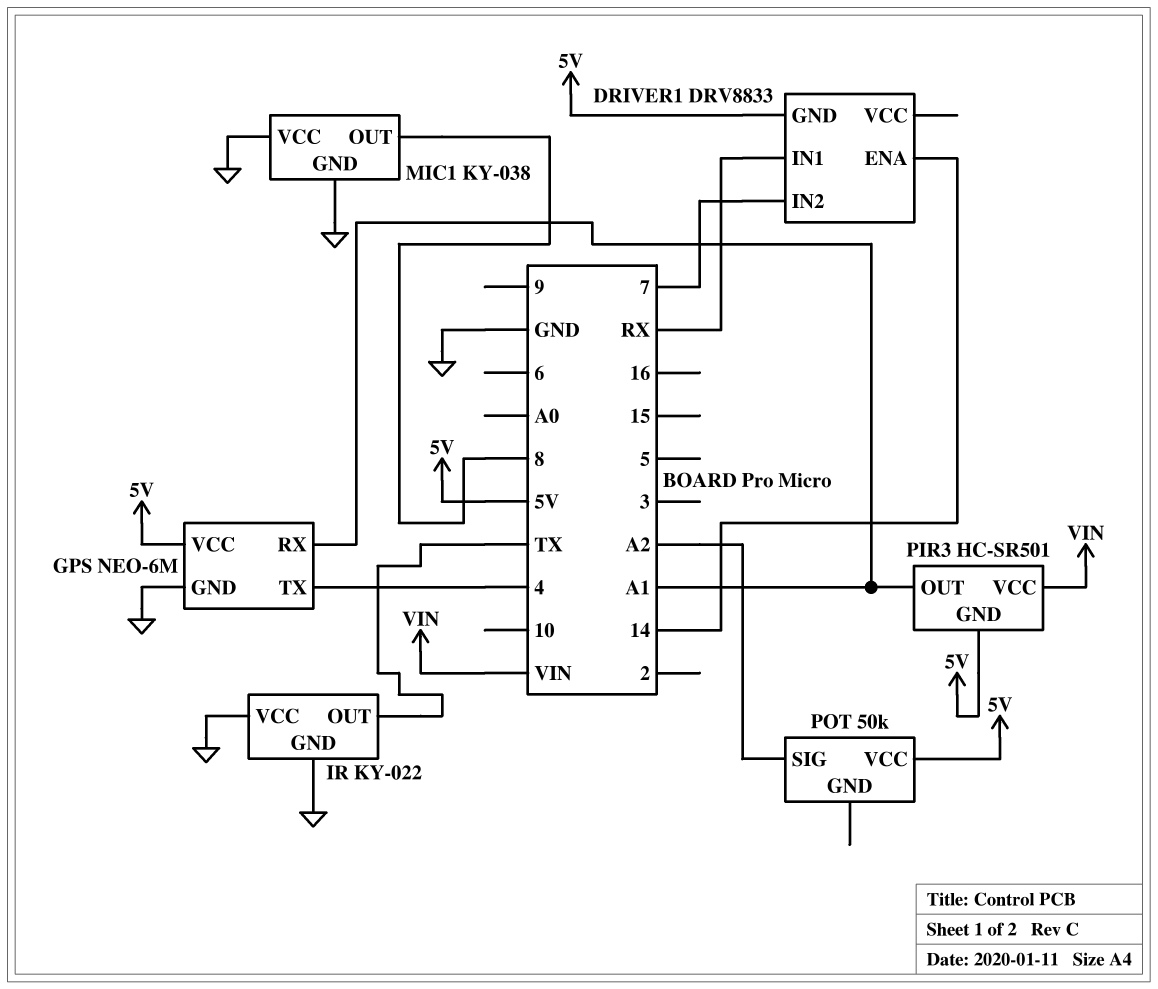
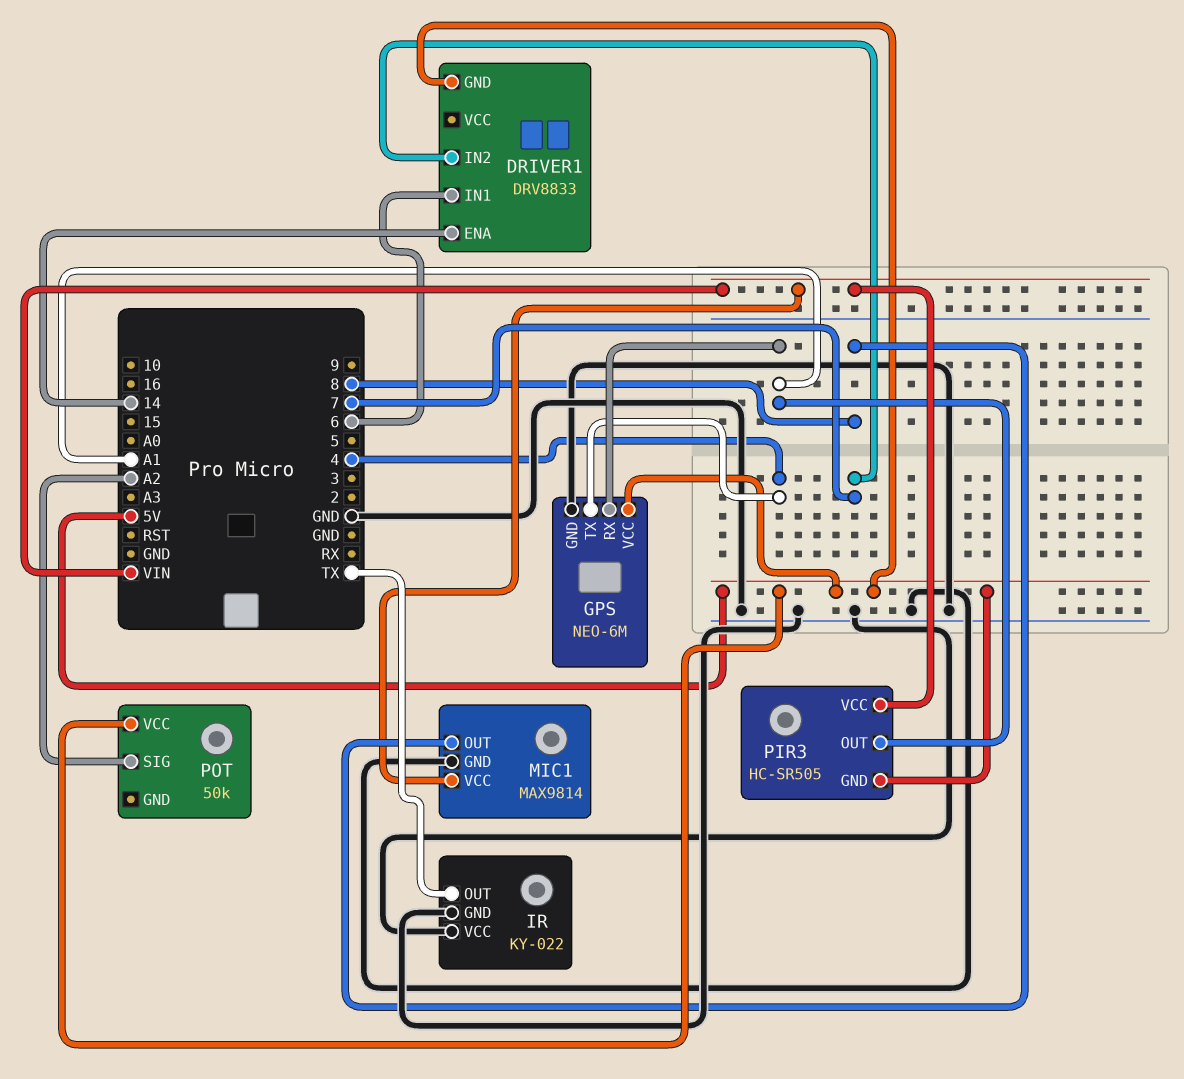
DRIVER1 pin IN1: RX -> 6
MIC1: KY-038 -> MAX9814
MIC1 pin VCC: GND -> VIN
PIR3: HC-SR501 -> HC-SR505

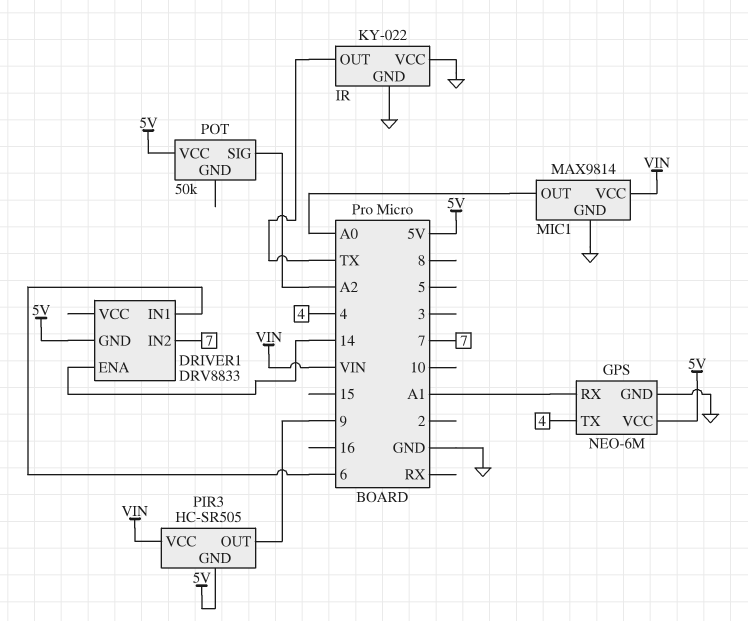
MIC1 pin OUT: 8 -> A0
PIR3 pin OUT: A1 -> 9

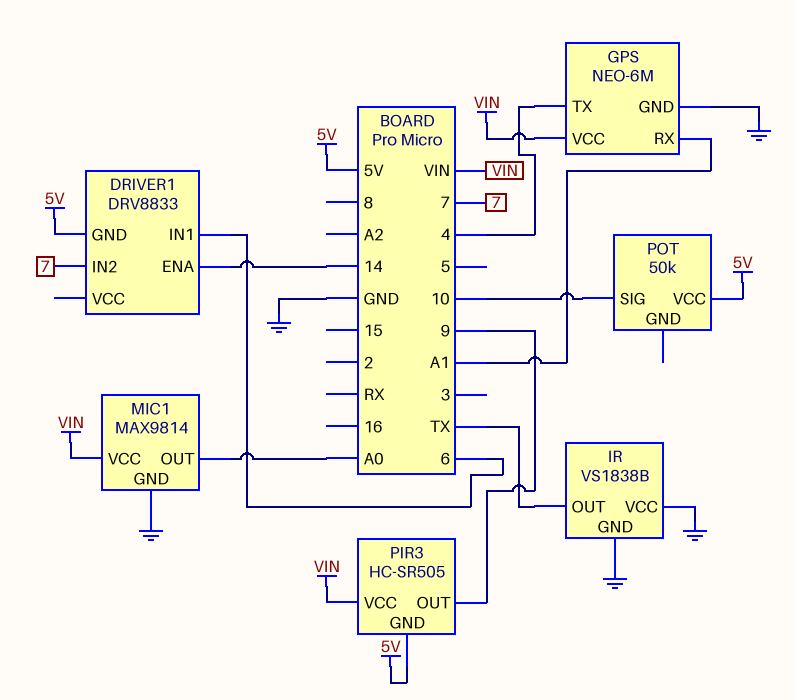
GPS pin VCC: 5V -> VIN
IR: KY-022 -> VS1838B
POT pin SIG: A2 -> 10

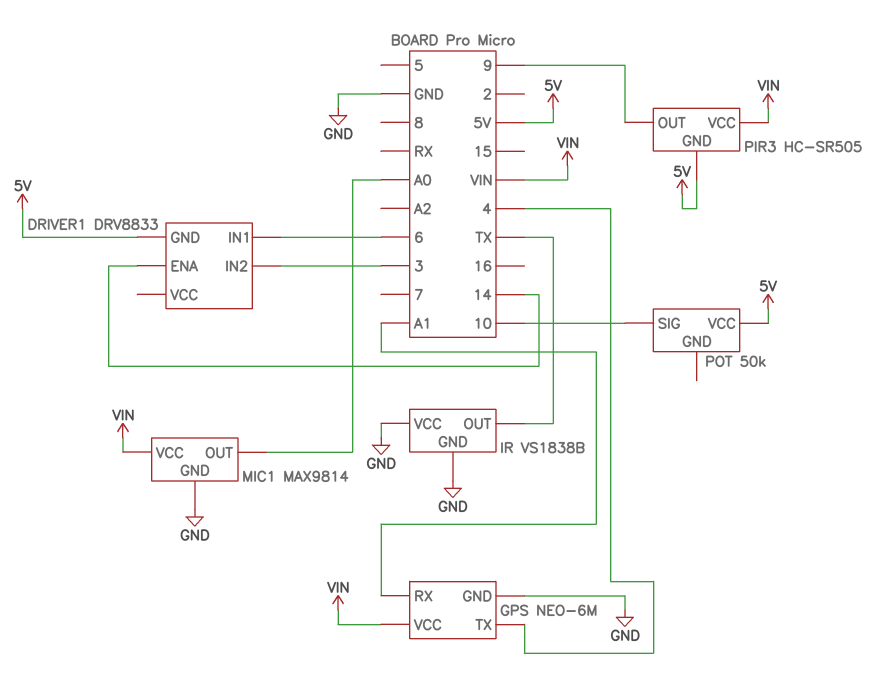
DRIVER1 pin IN2: 7 -> 3

